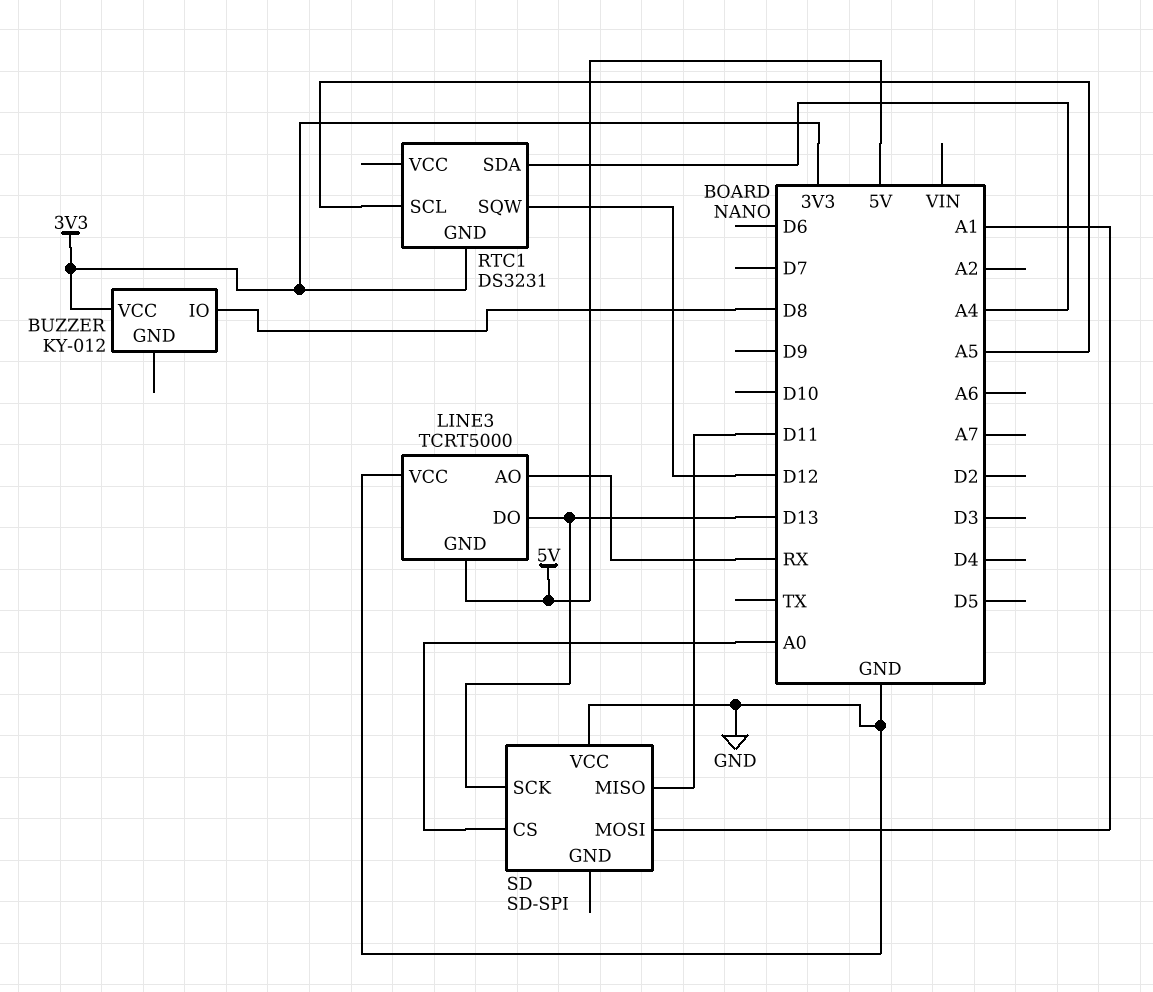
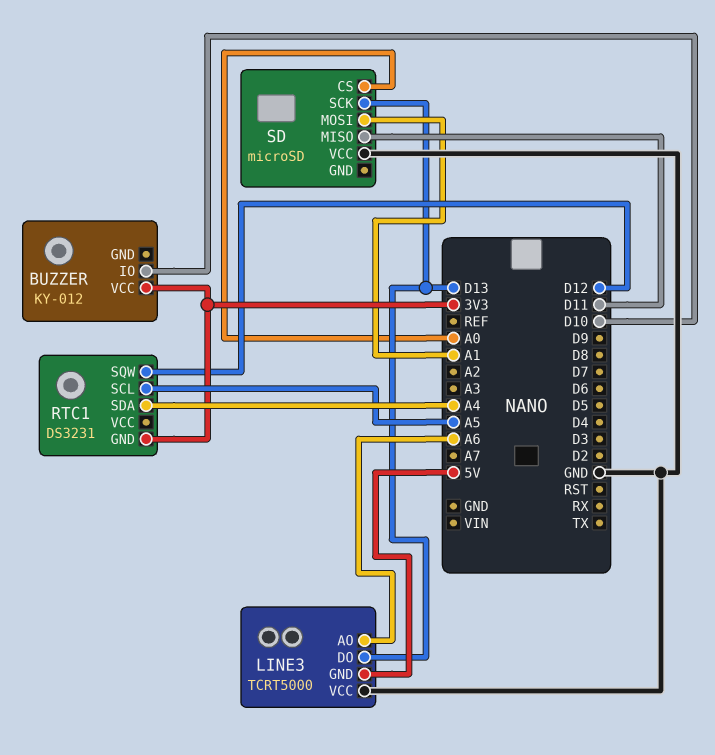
BUZZER pin IO: D8 -> D10
LINE3 pin AO: RX -> A6
SD: SD-SPI -> microSD

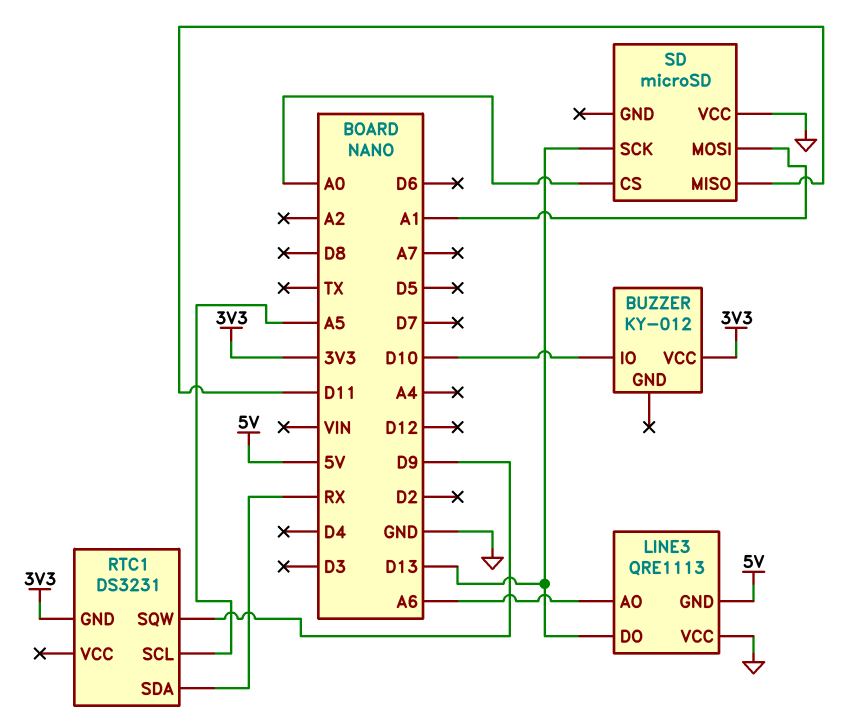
LINE3: TCRT5000 -> QRE1113
RTC1 pin SDA: A4 -> RX
RTC1 pin SQW: D12 -> D9

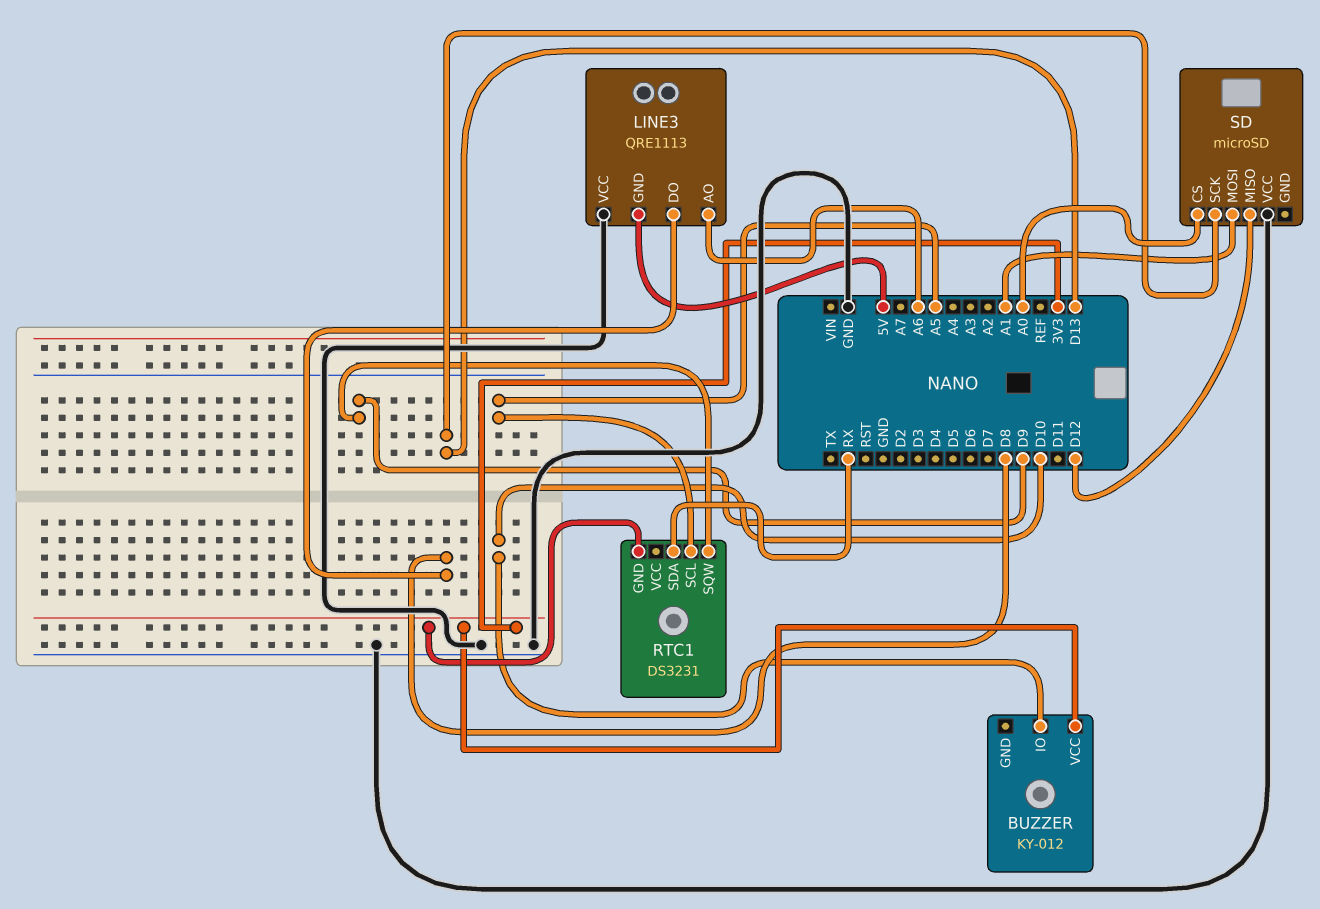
LINE3 pin DO: D13 -> D8
SD pin MISO: D11 -> D12

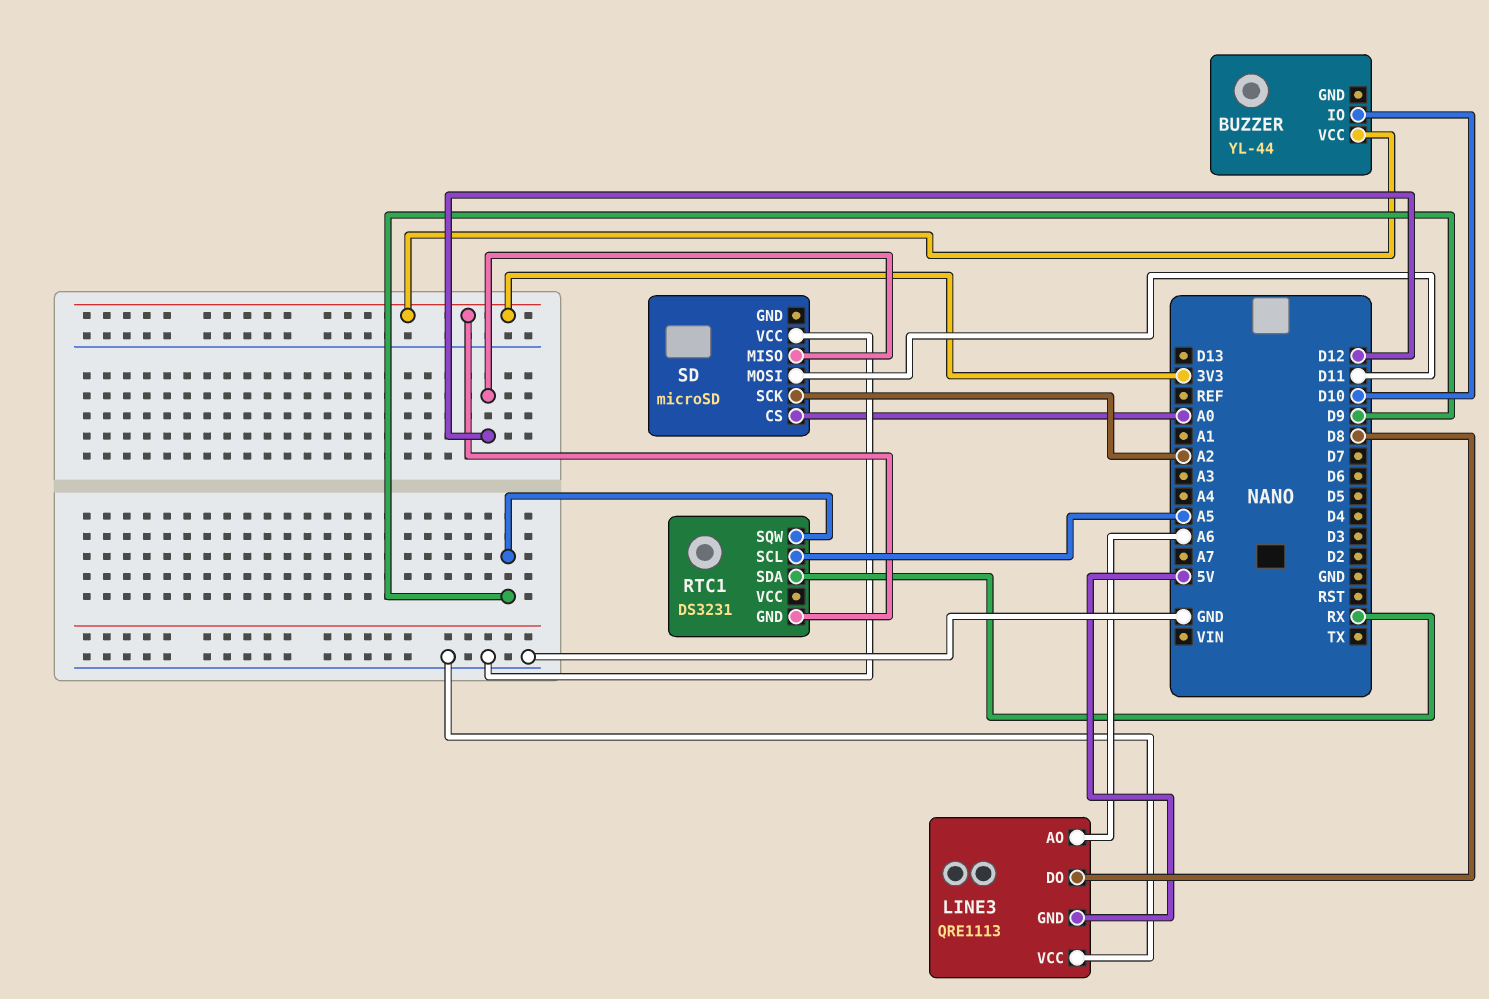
BUZZER: KY-012 -> YL-44
SD pin MOSI: A1 -> D11
SD pin SCK: D13 -> A2

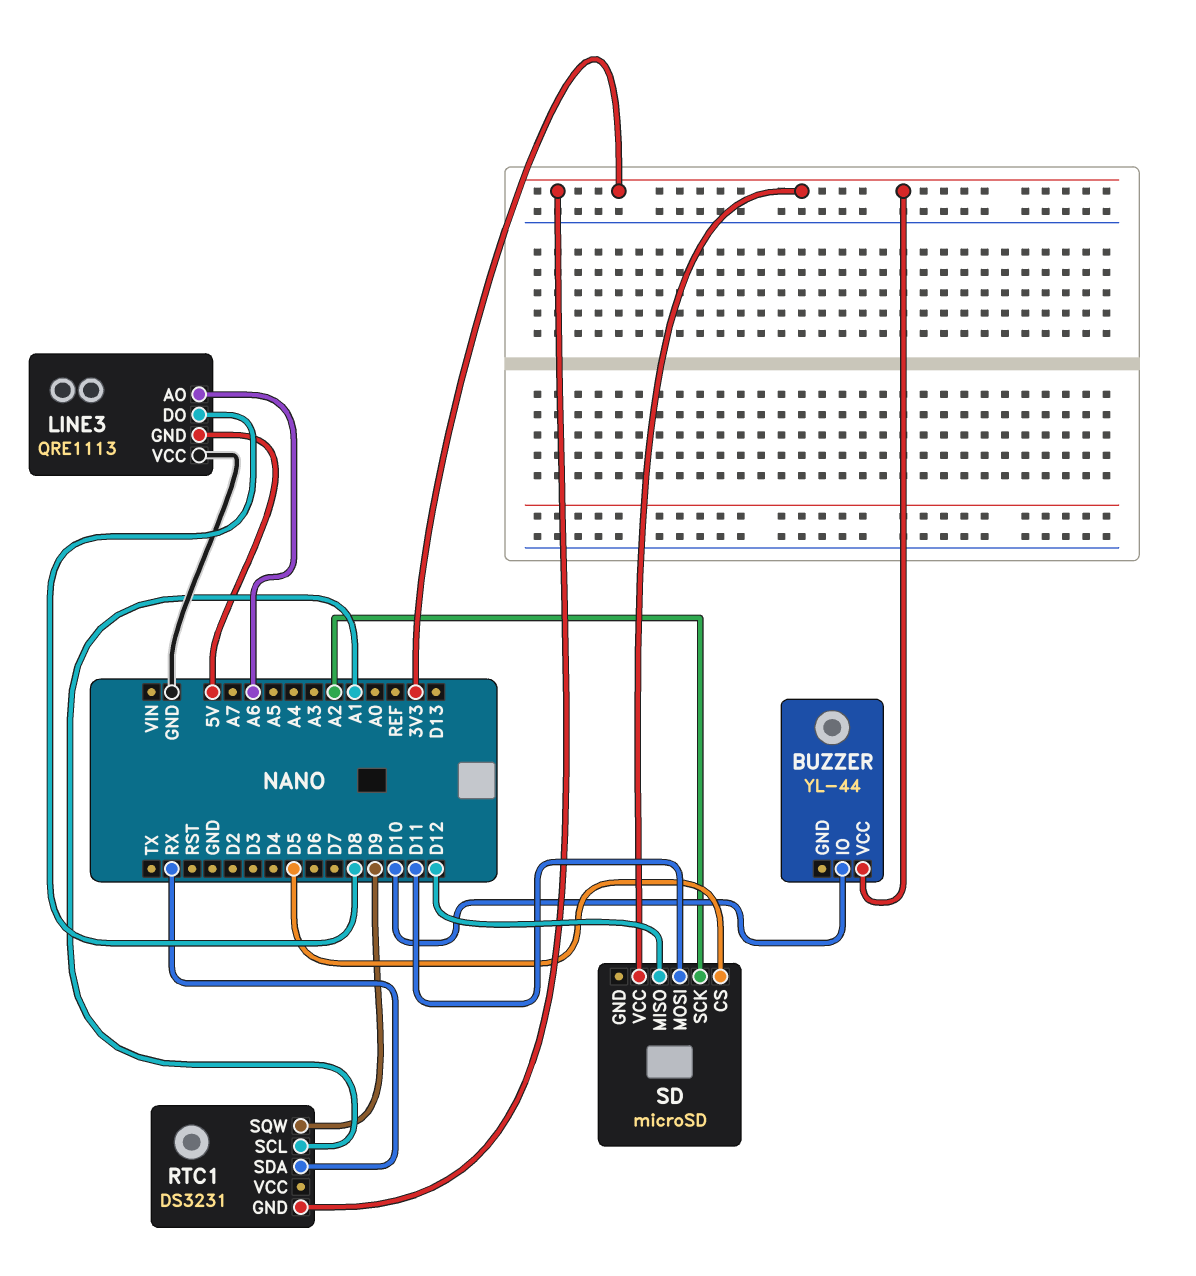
RTC1 pin SCL: A5 -> A1
SD pin CS: A0 -> D5
SD pin VCC: GND -> 3V3

